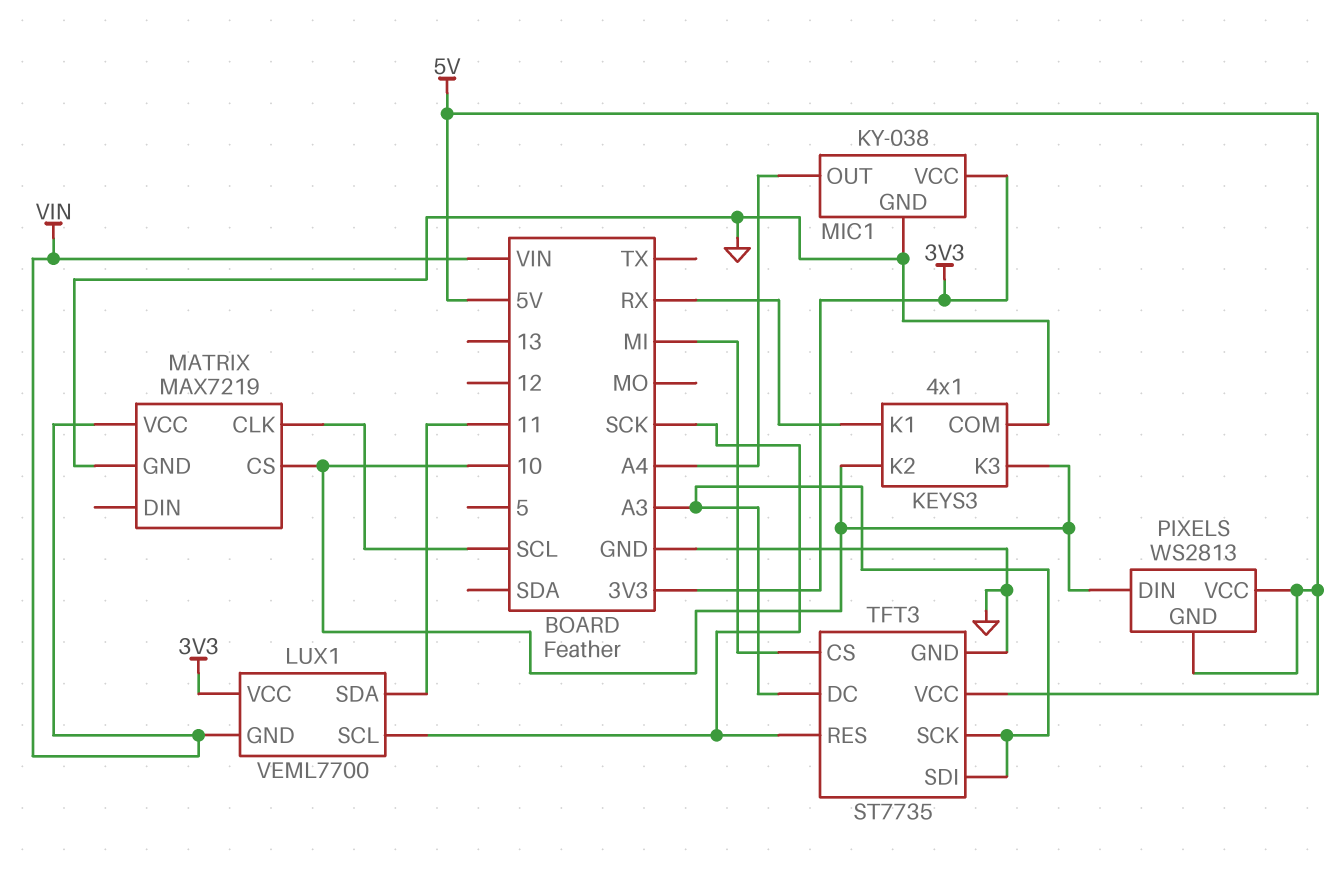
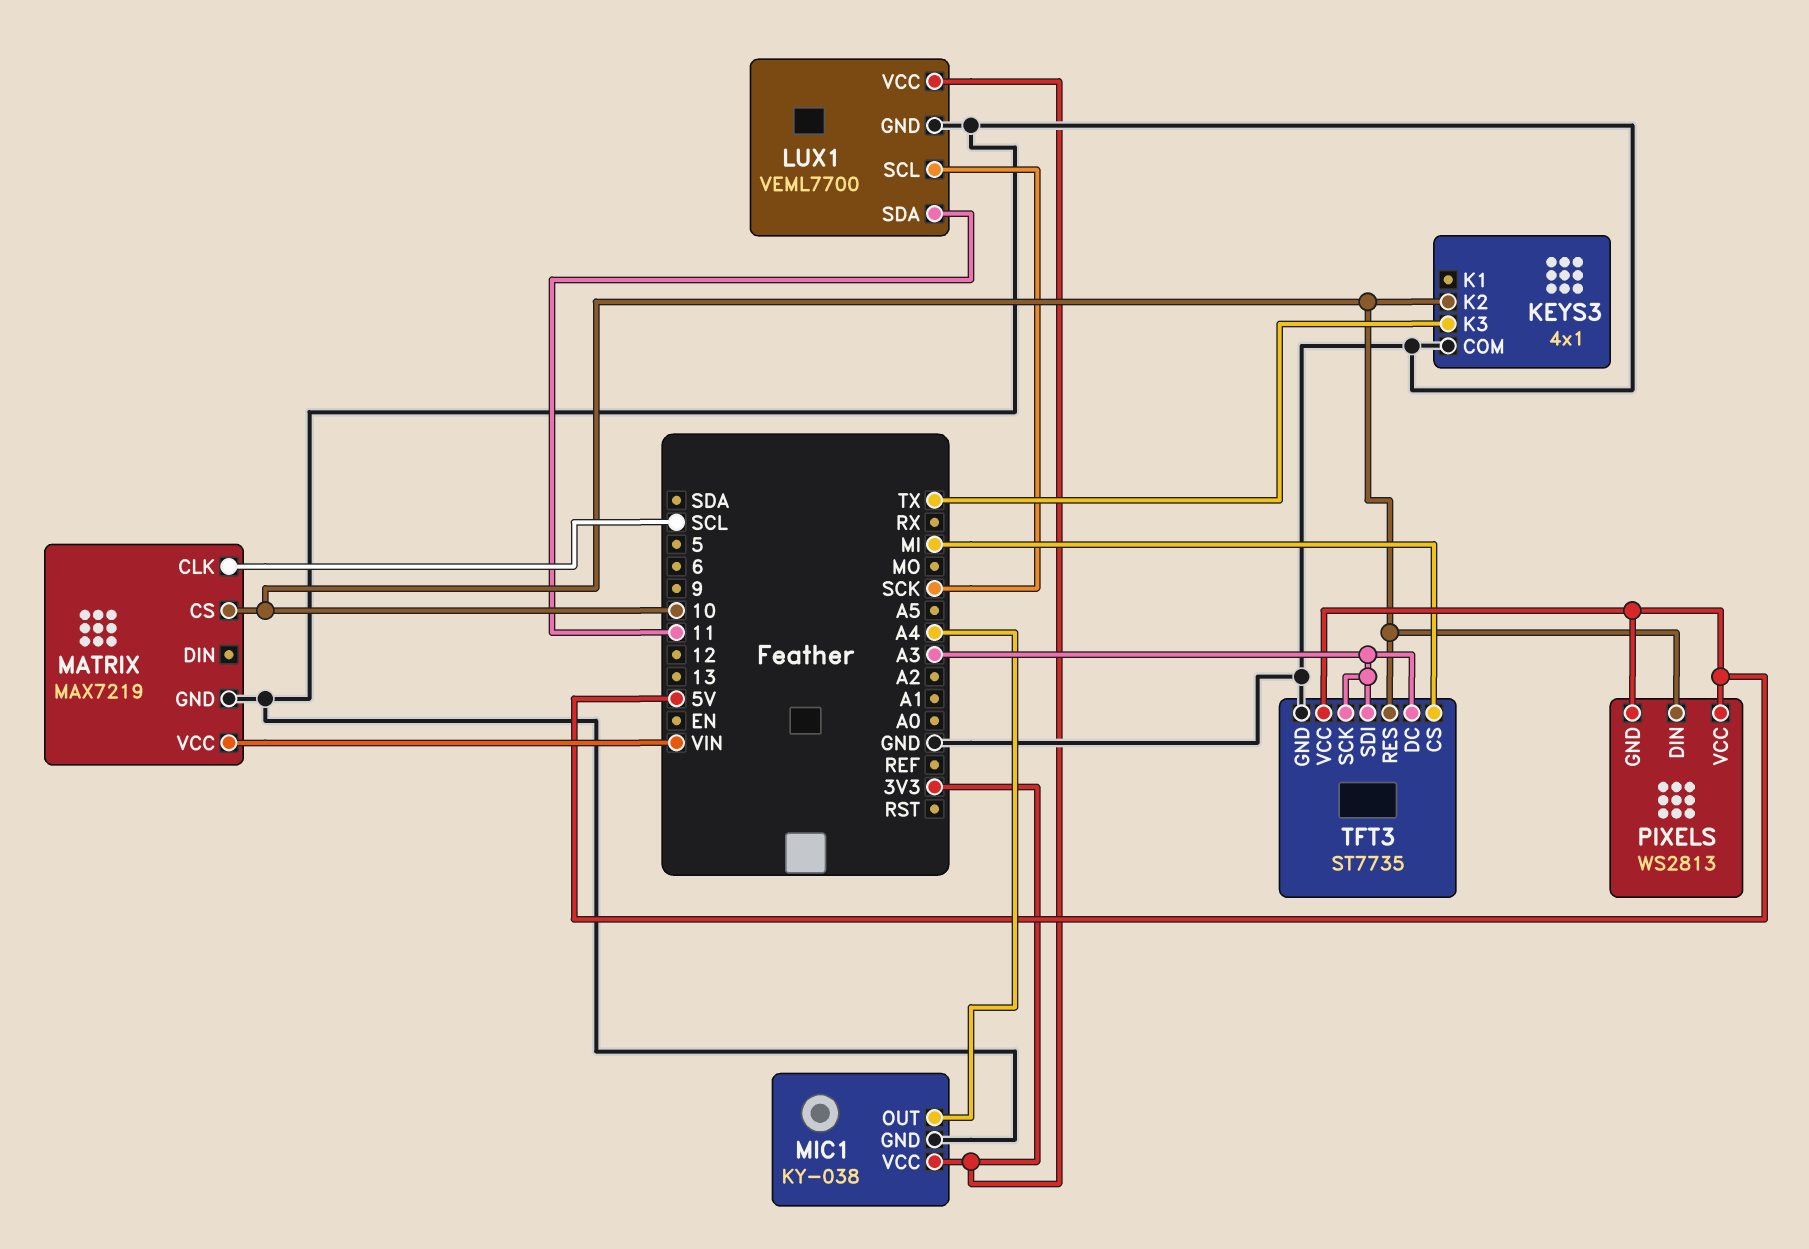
KEYS3 pin K1: RX -> none
KEYS3 pin K3: 10 -> TX
LUX1 pin GND: VIN -> GND
TFT3 pin RES: SCK -> 10

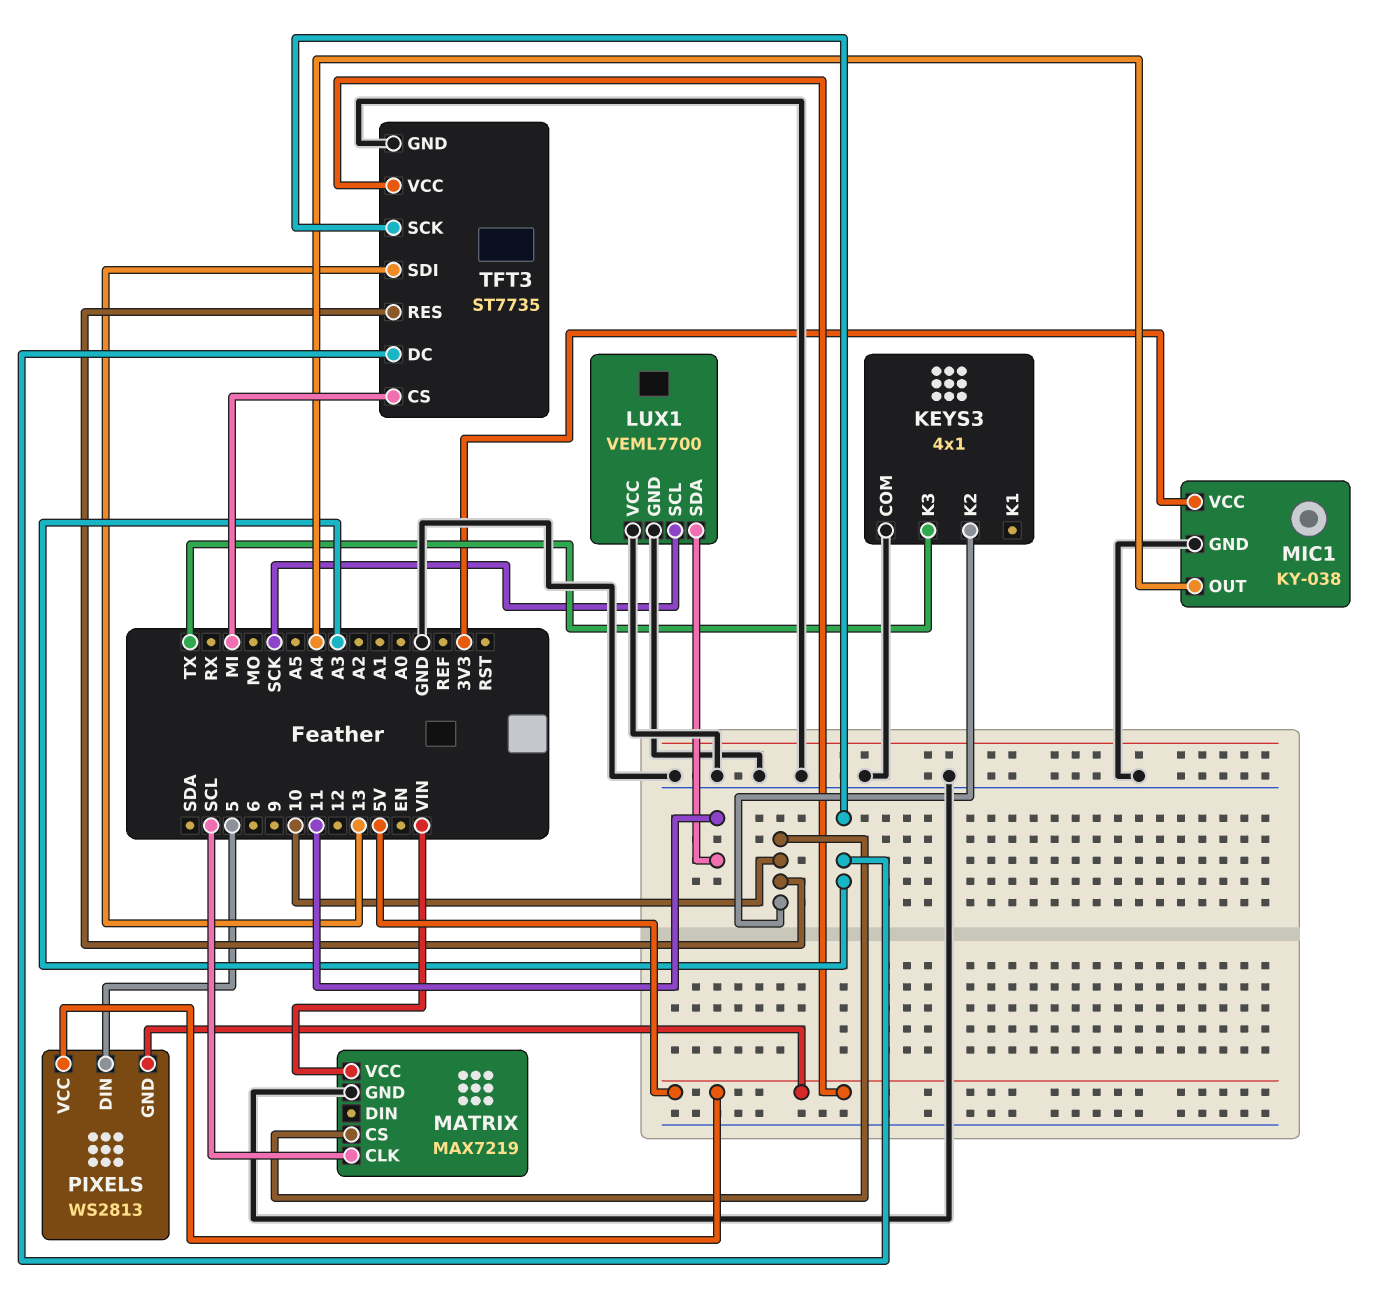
LUX1 pin VCC: 3V3 -> GND
PIXELS pin DIN: 10 -> 5
TFT3 pin SDI: A3 -> 13

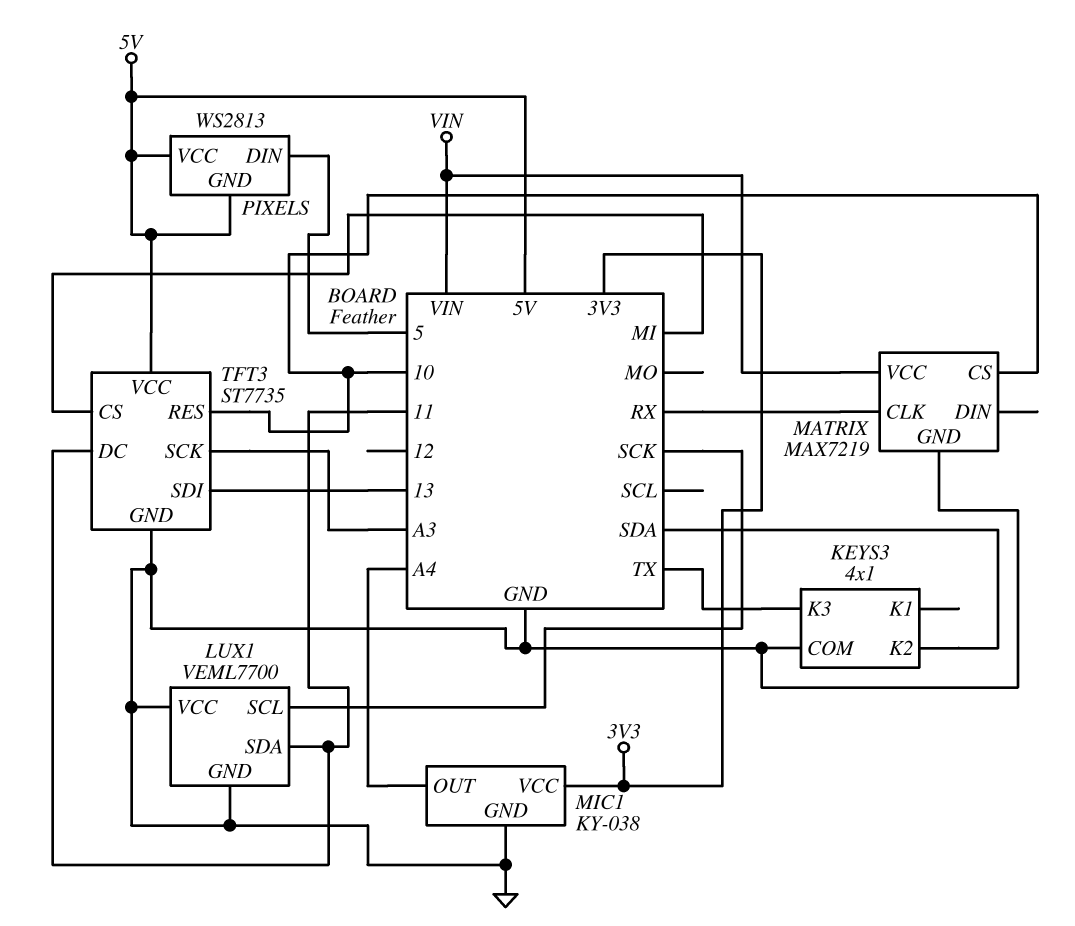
KEYS3 pin K2: 10 -> SDA
MATRIX pin CLK: SCL -> RX
TFT3 pin DC: A3 -> 11

